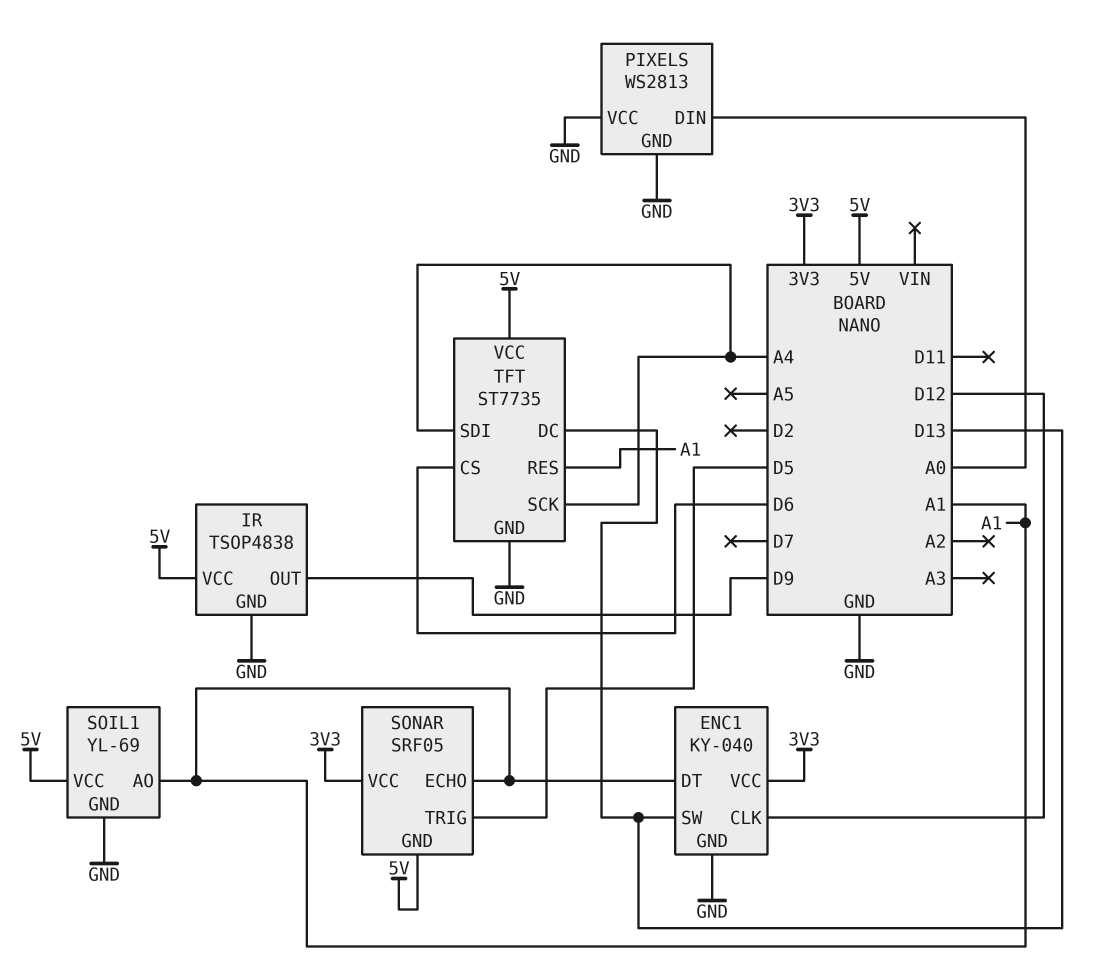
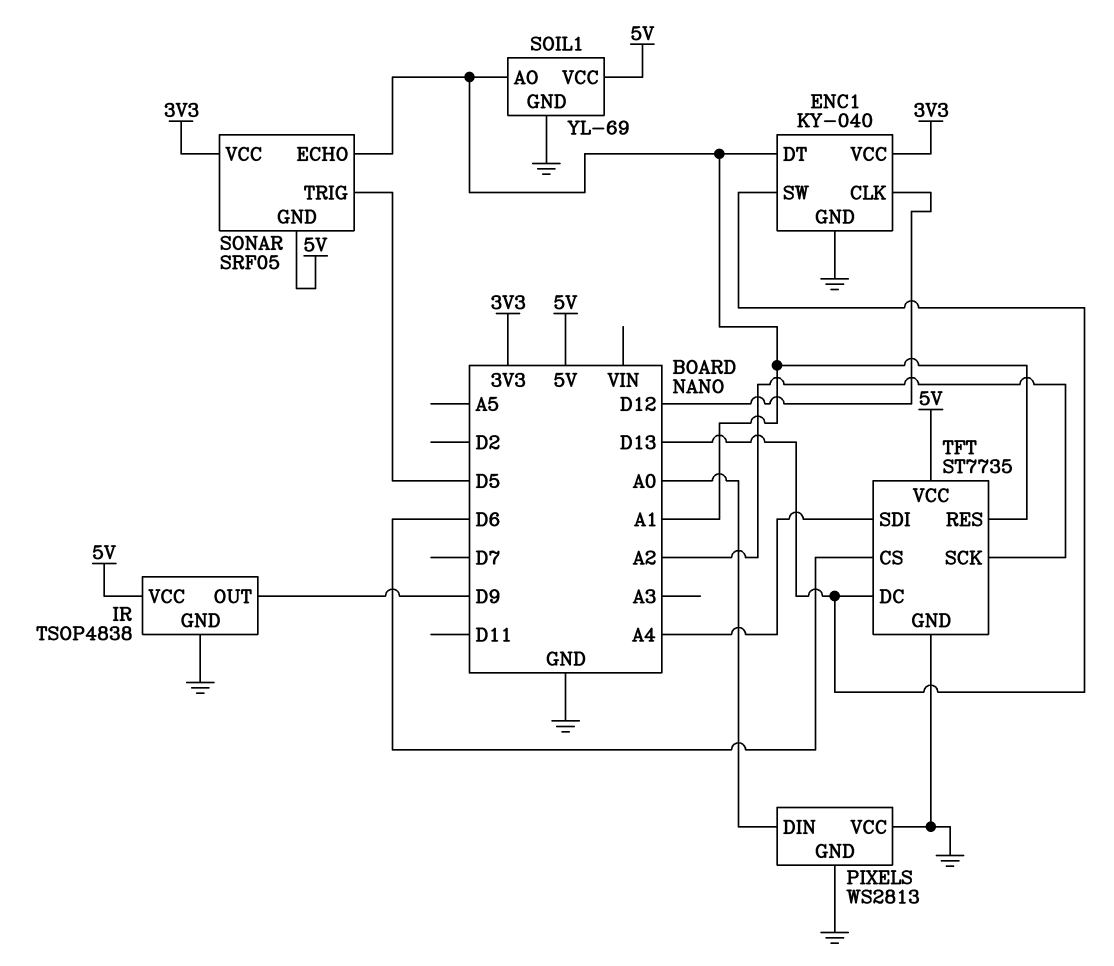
TFT pin SCK: A4 -> A2

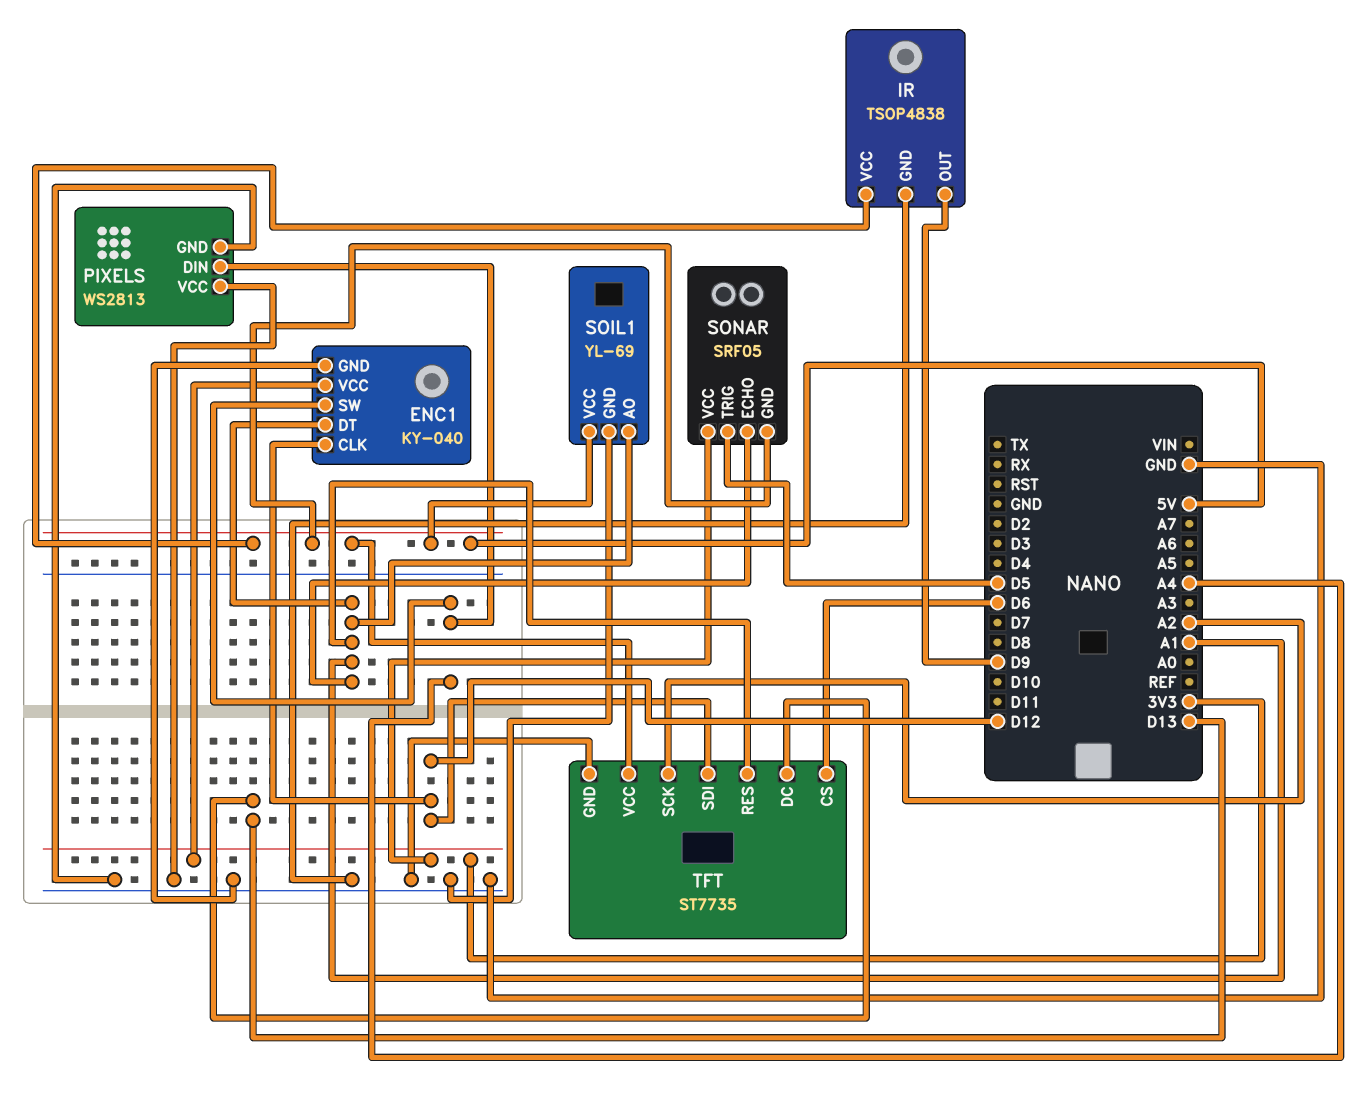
ENC1 pin SW: D13 -> A4
PIXELS pin DIN: A0 -> A4
TFT pin SDI: A4 -> D12

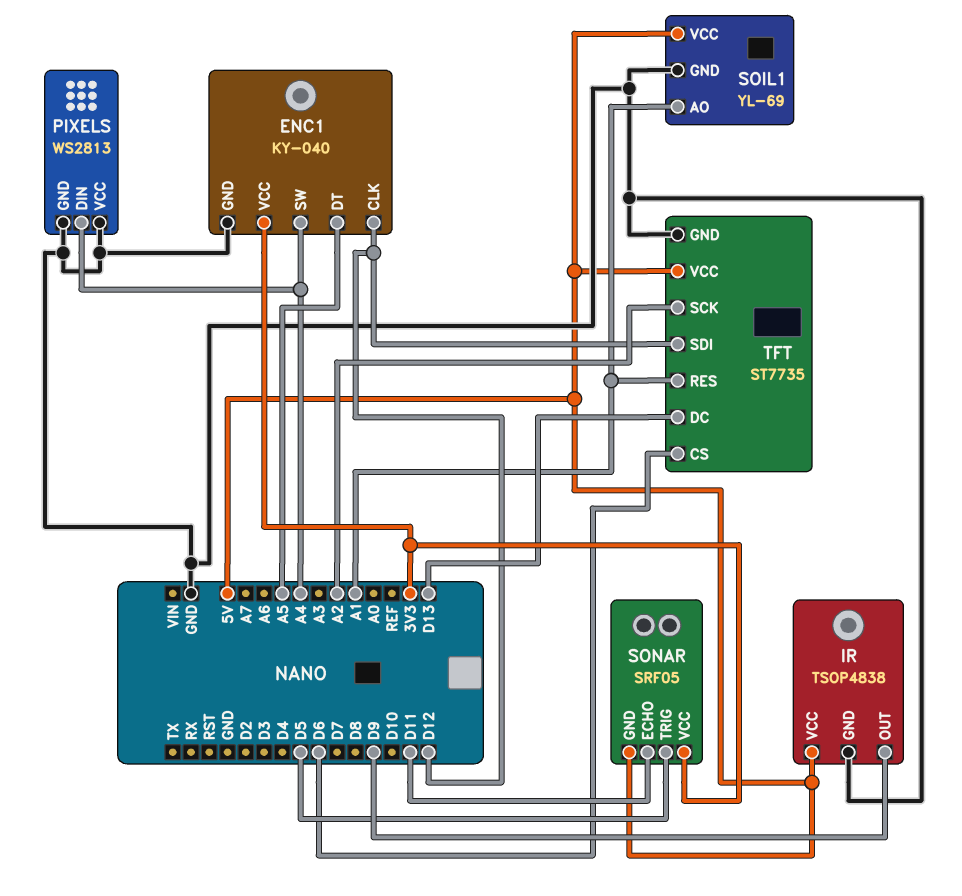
ENC1 pin DT: A1 -> A5
SONAR pin ECHO: A1 -> D11

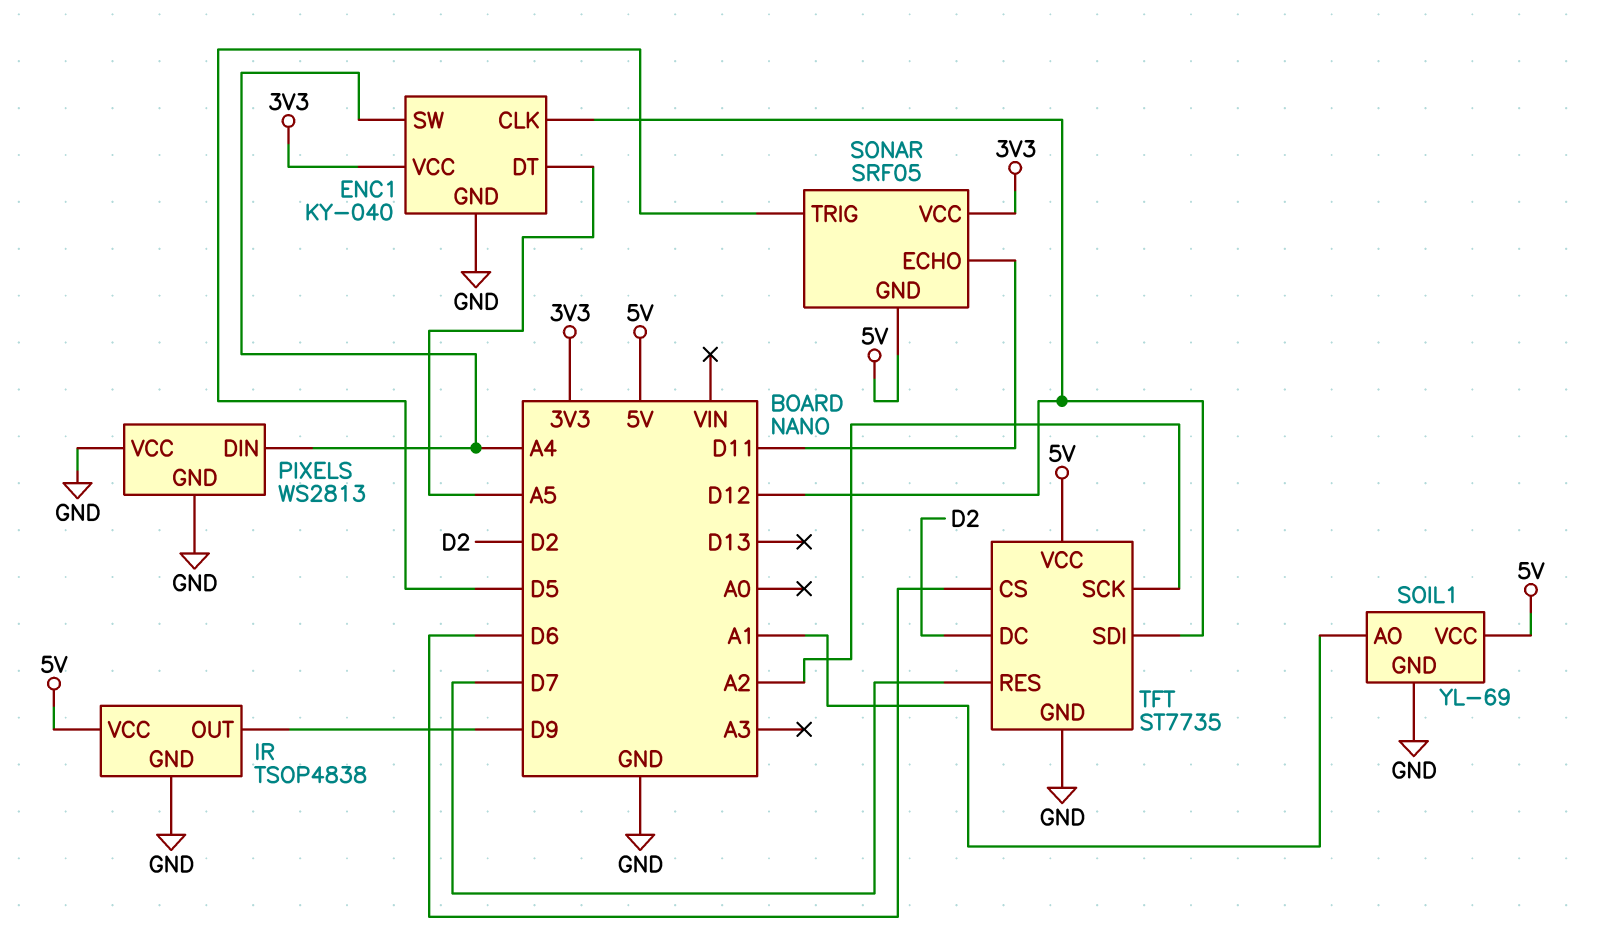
TFT pin DC: D13 -> D2
TFT pin RES: A1 -> D7

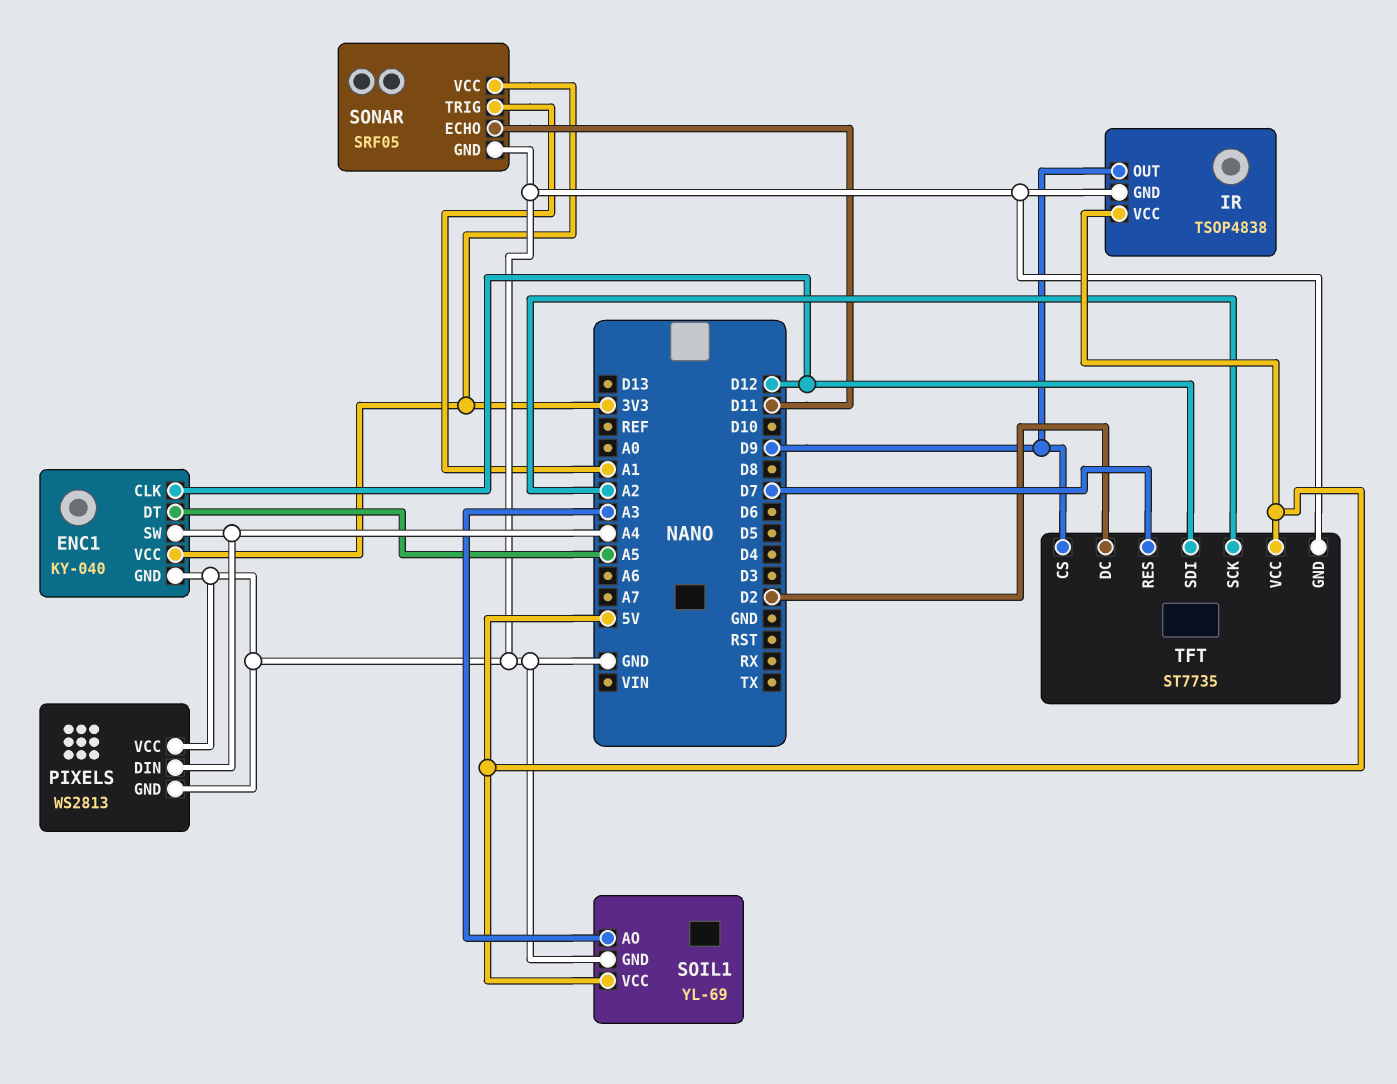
SOIL1 pin AO: A1 -> A3
SONAR pin GND: 5V -> GND
SONAR pin TRIG: D5 -> A1
TFT pin CS: D6 -> D9

